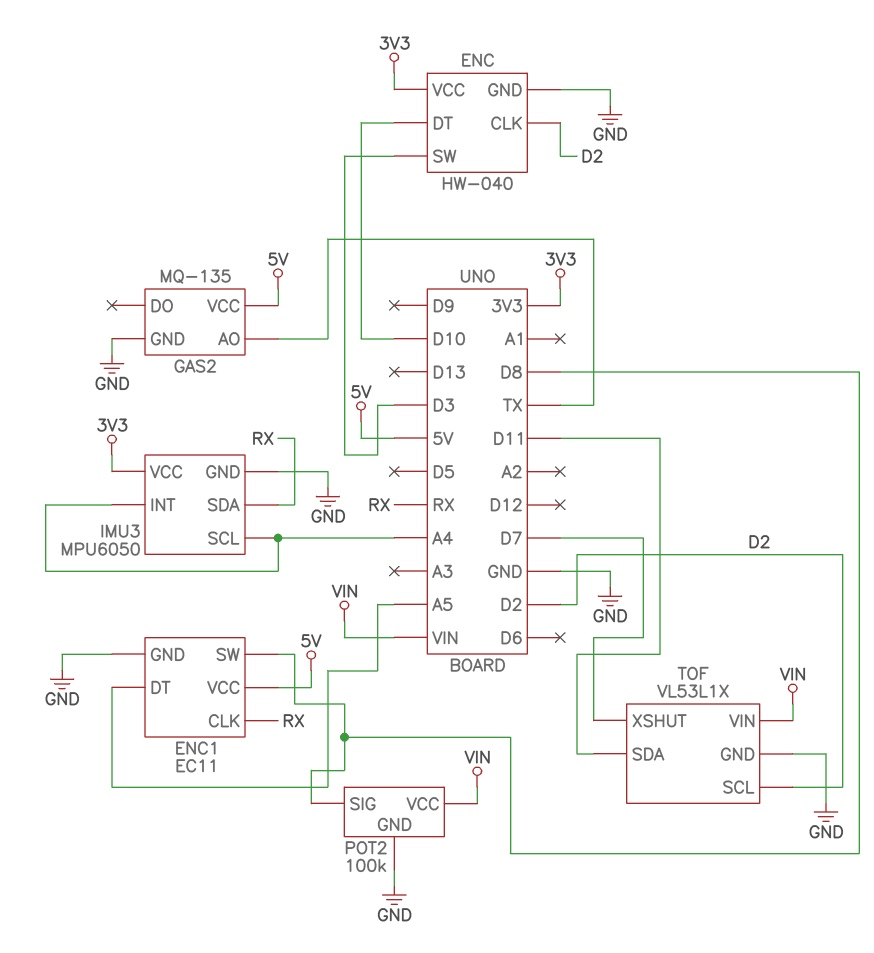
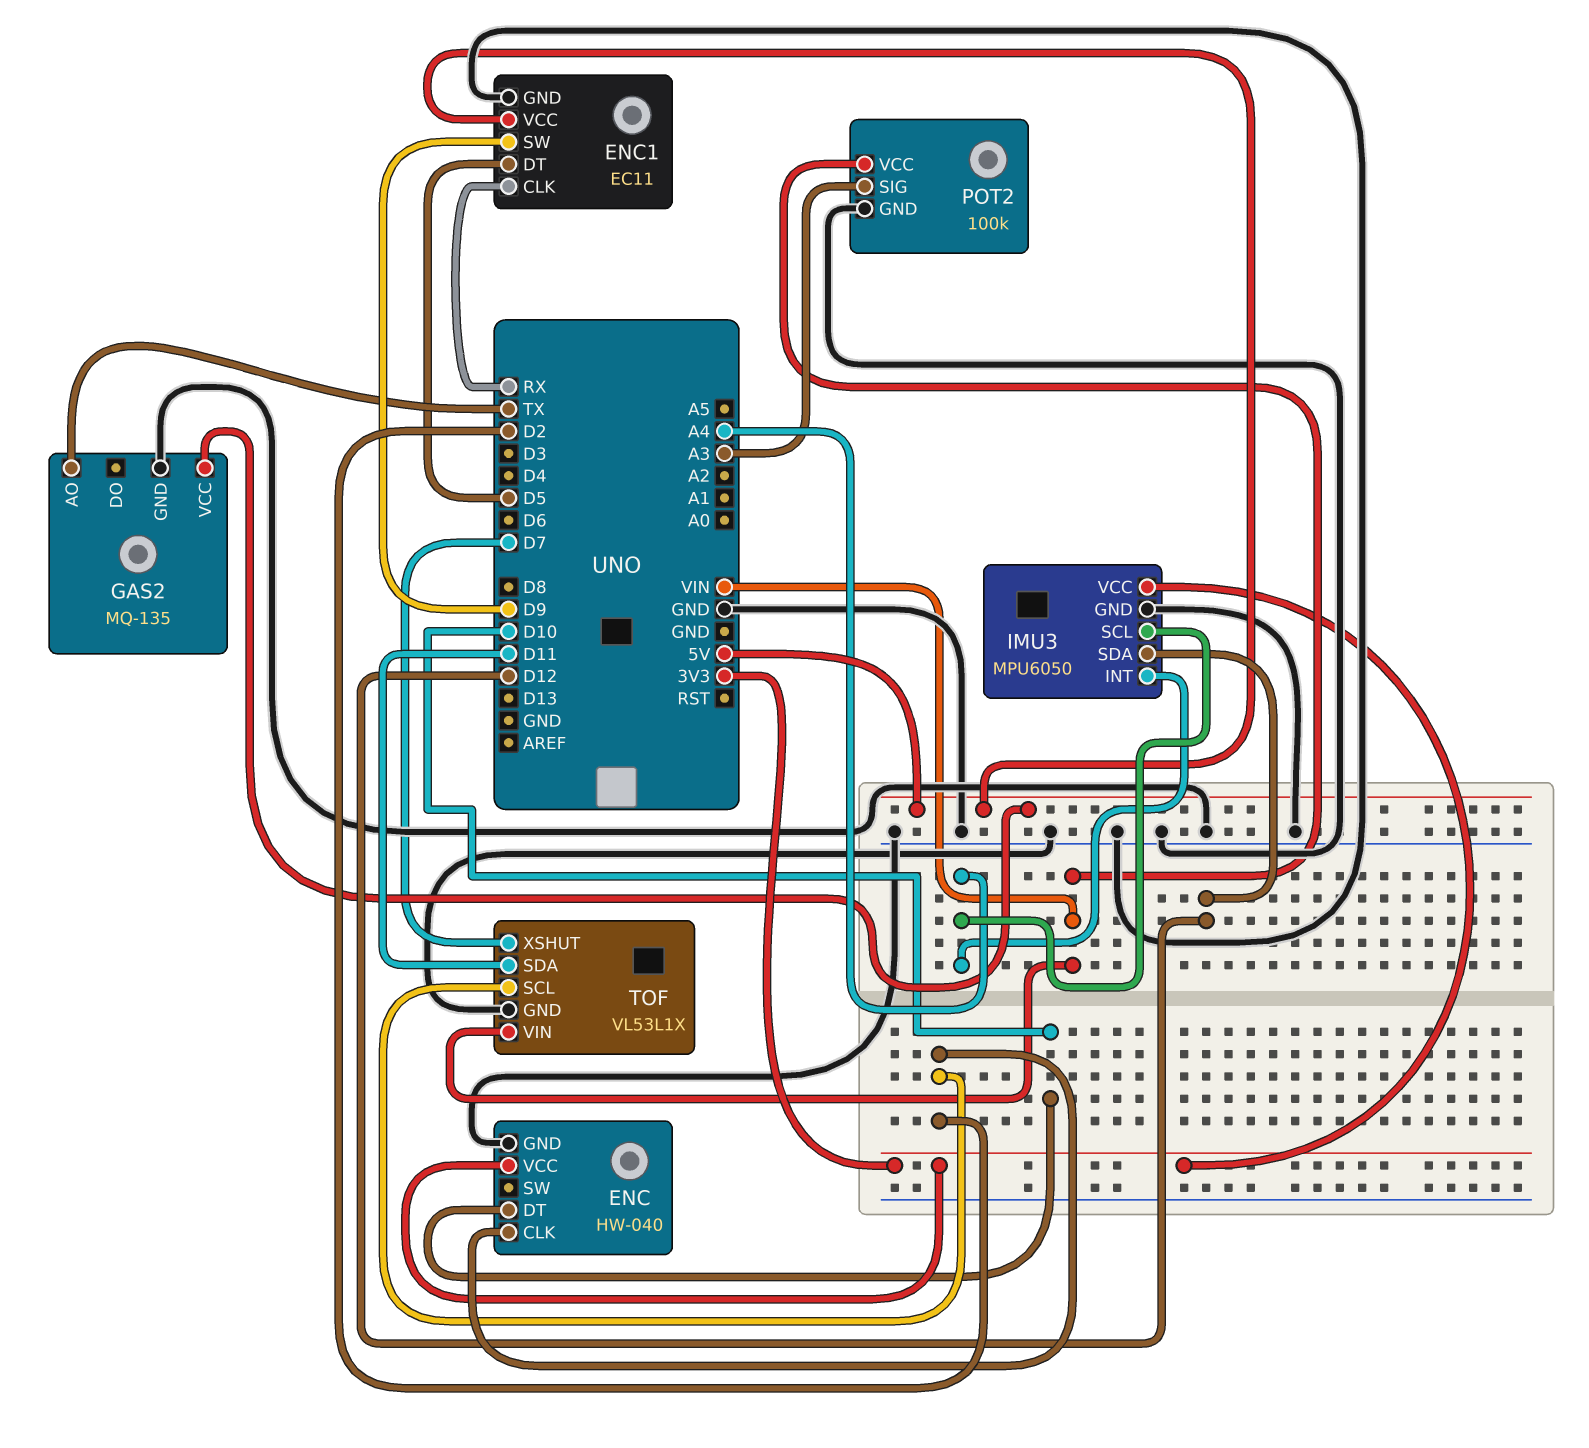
ENC pin SW: D3 -> none
ENC1 pin DT: A5 -> D5
ENC1 pin SW: D8 -> D9
IMU3 pin SDA: RX -> D12
POT2 pin SIG: D8 -> A3

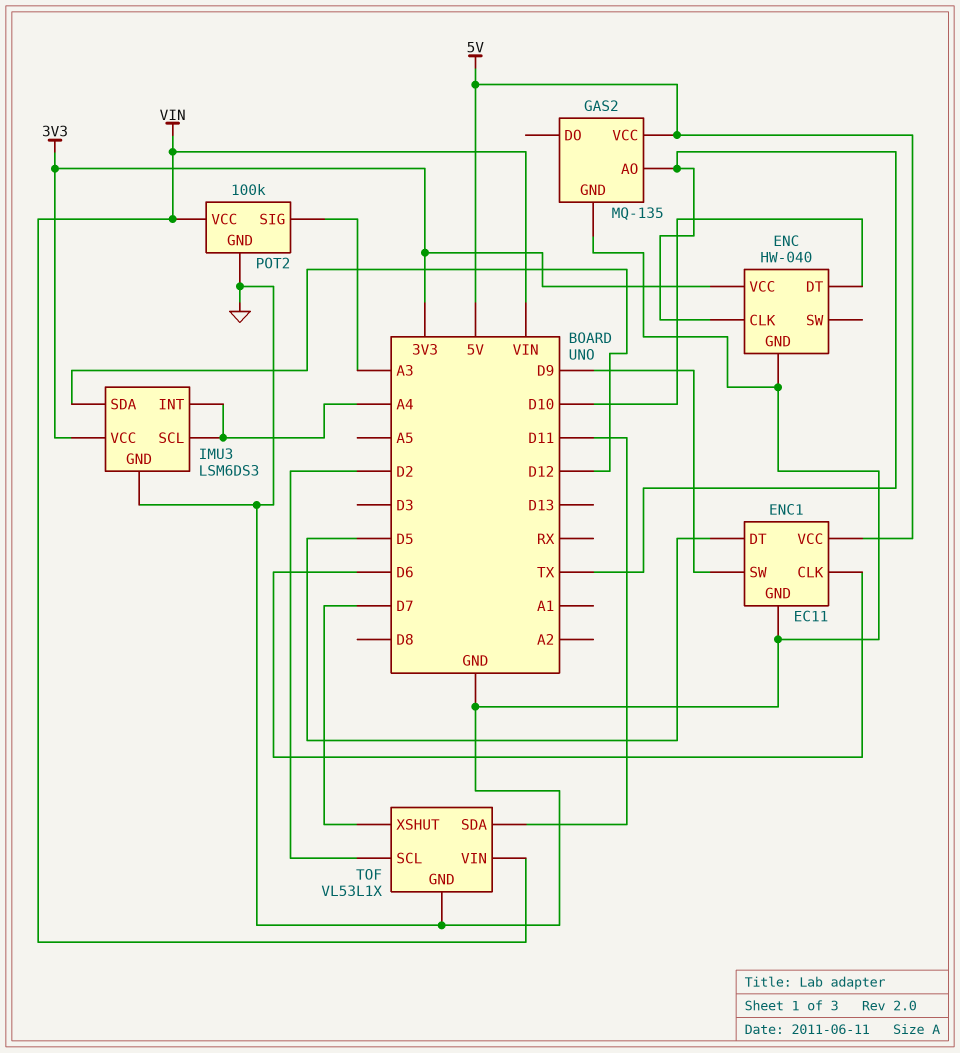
ENC pin CLK: D2 -> TX
ENC1 pin CLK: RX -> D6
IMU3: MPU6050 -> LSM6DS3

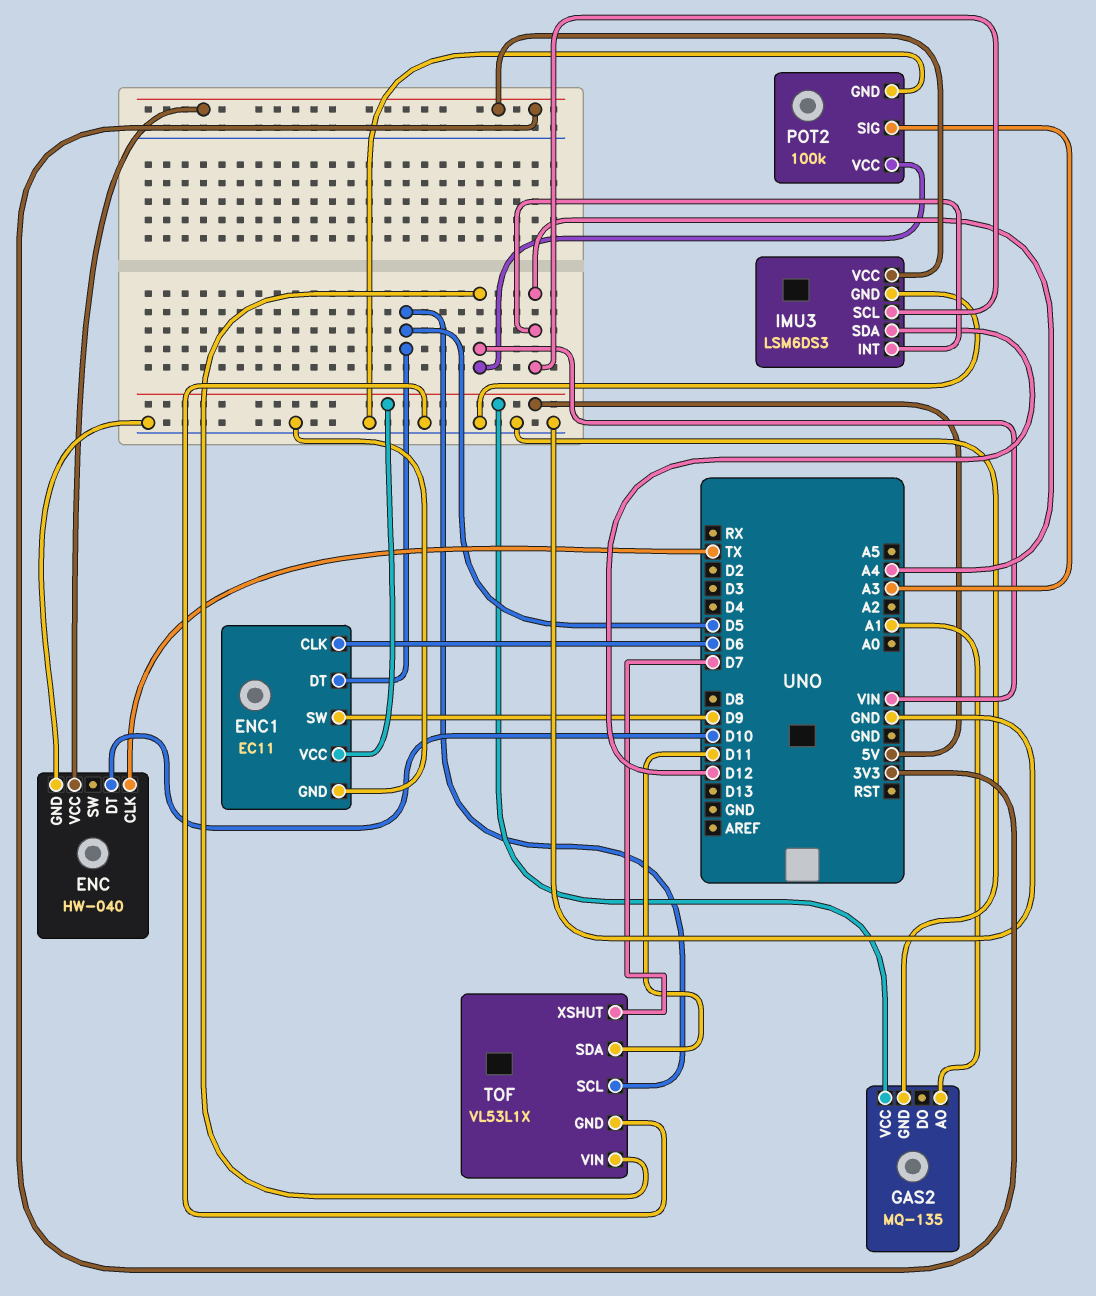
GAS2 pin AO: TX -> A1
TOF pin SCL: D2 -> D5

